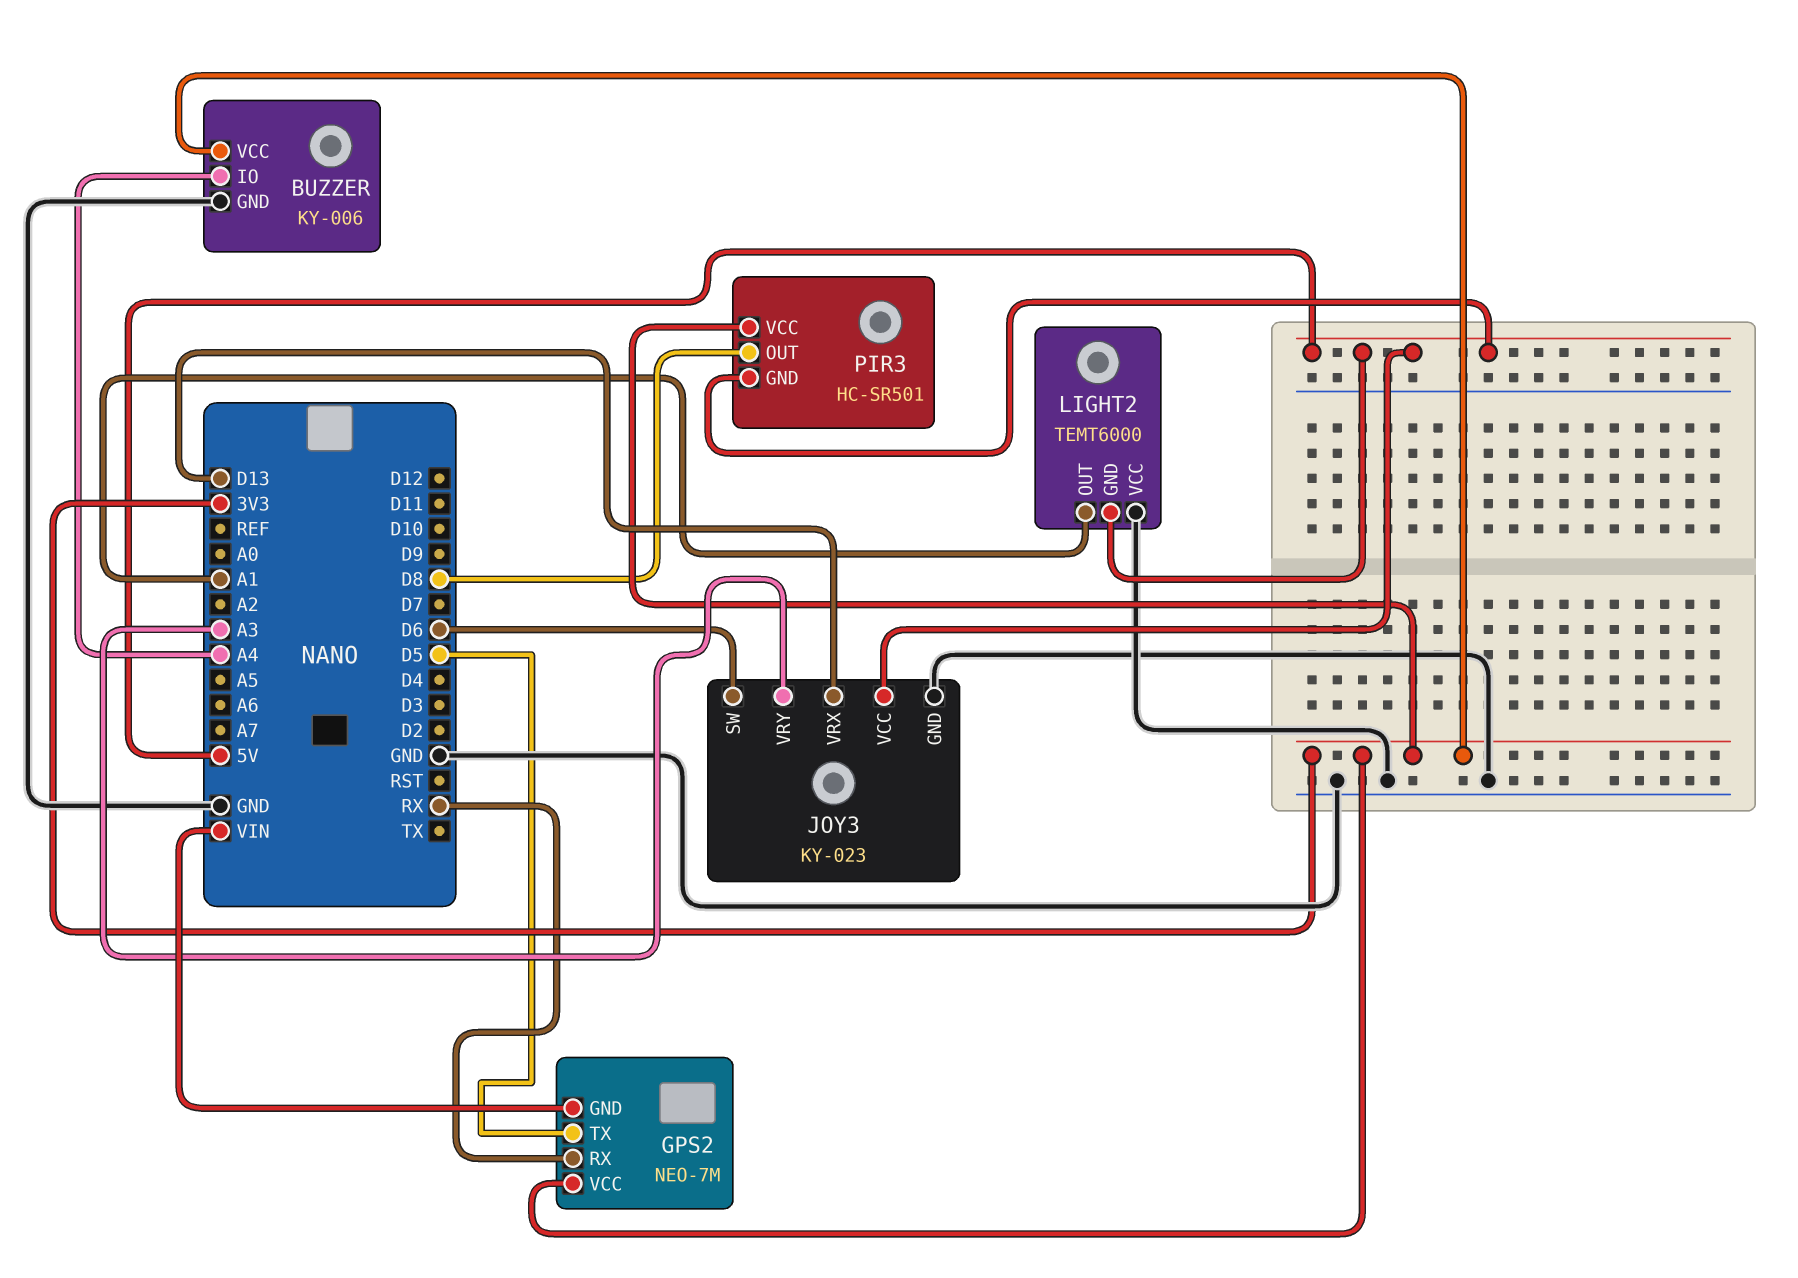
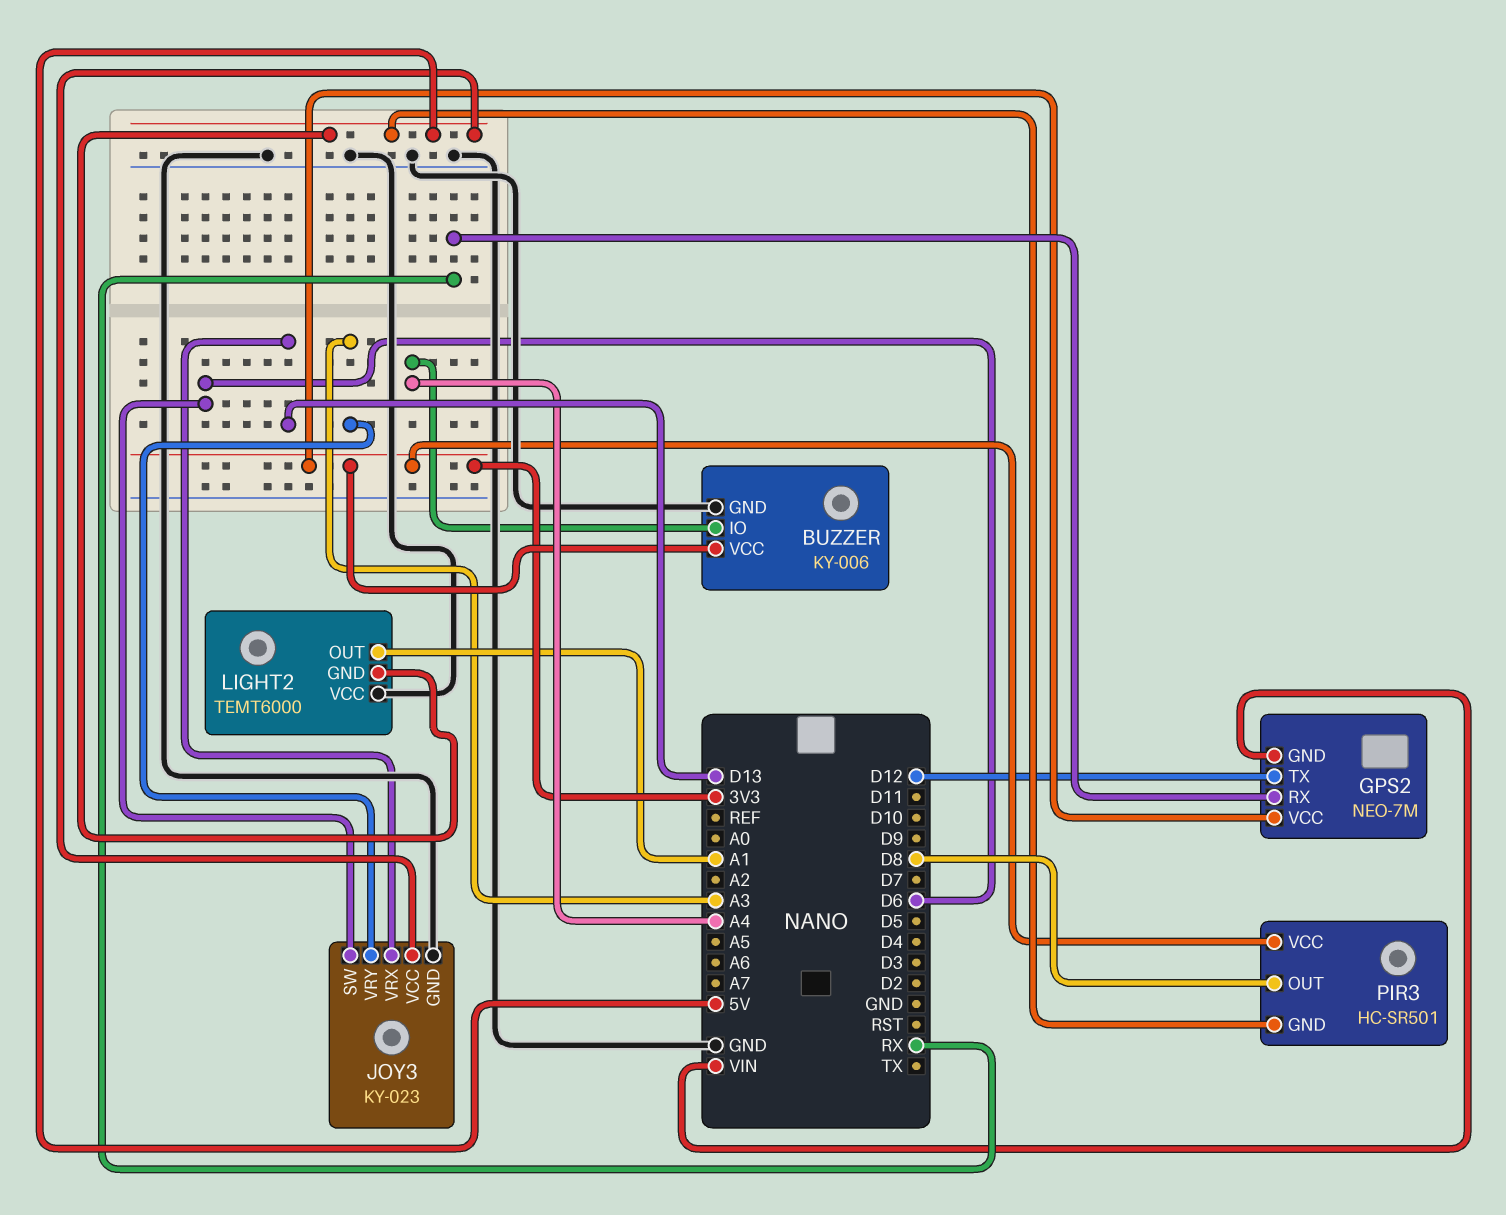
GPS2 pin TX: D5 -> D12

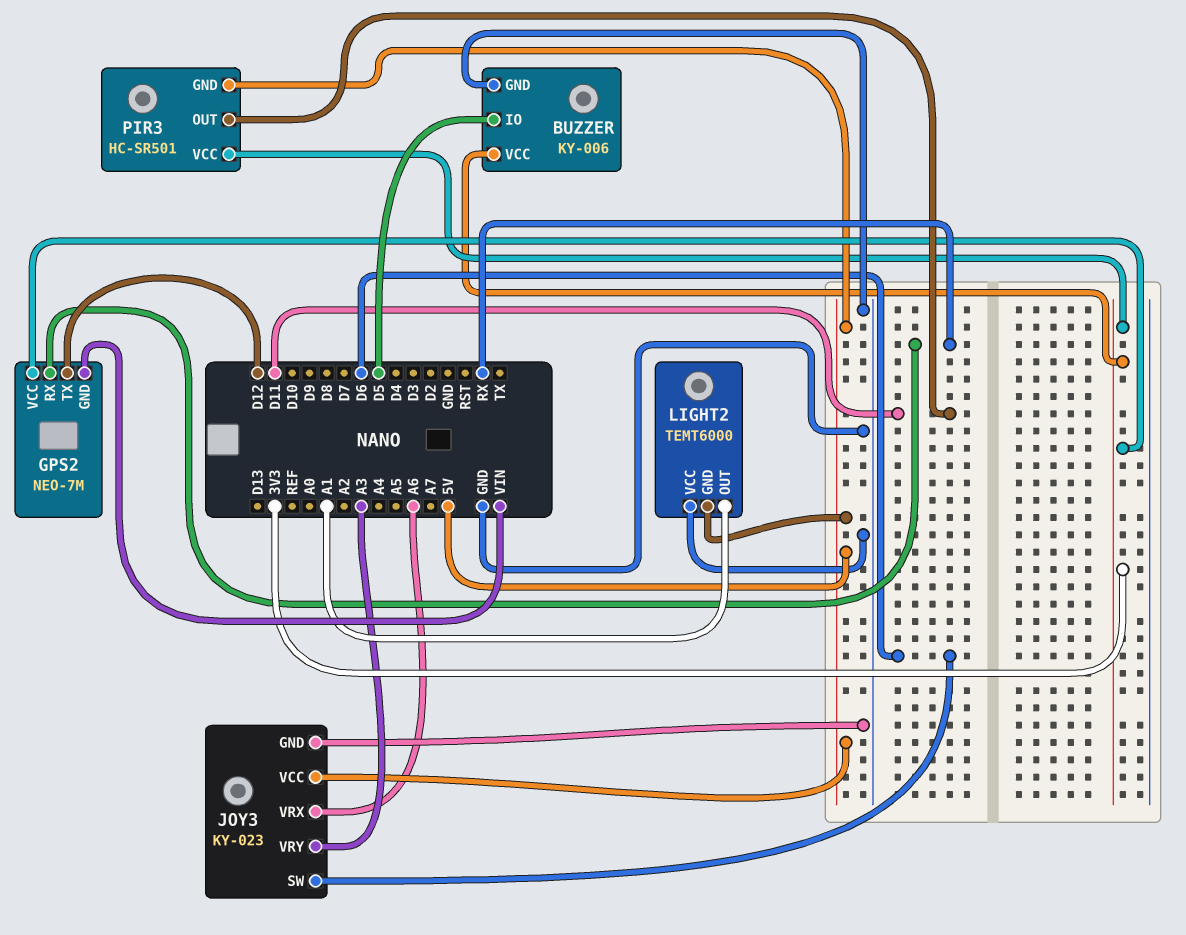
BUZZER pin IO: A4 -> D5
JOY3 pin VRX: D13 -> A6
PIR3 pin OUT: D8 -> D11

